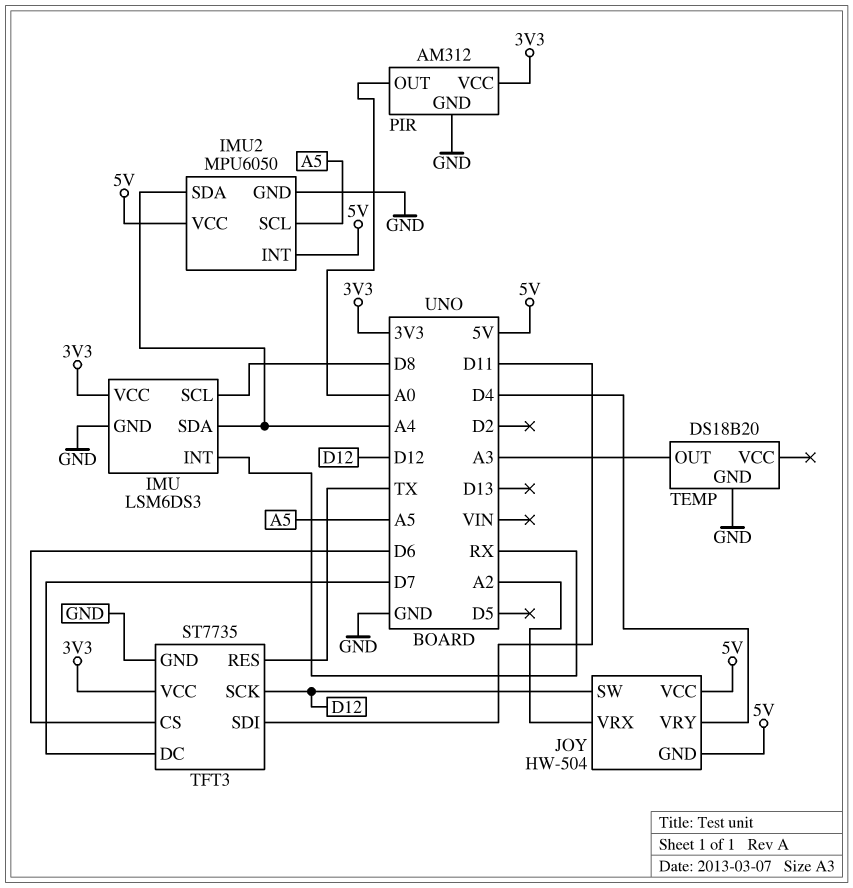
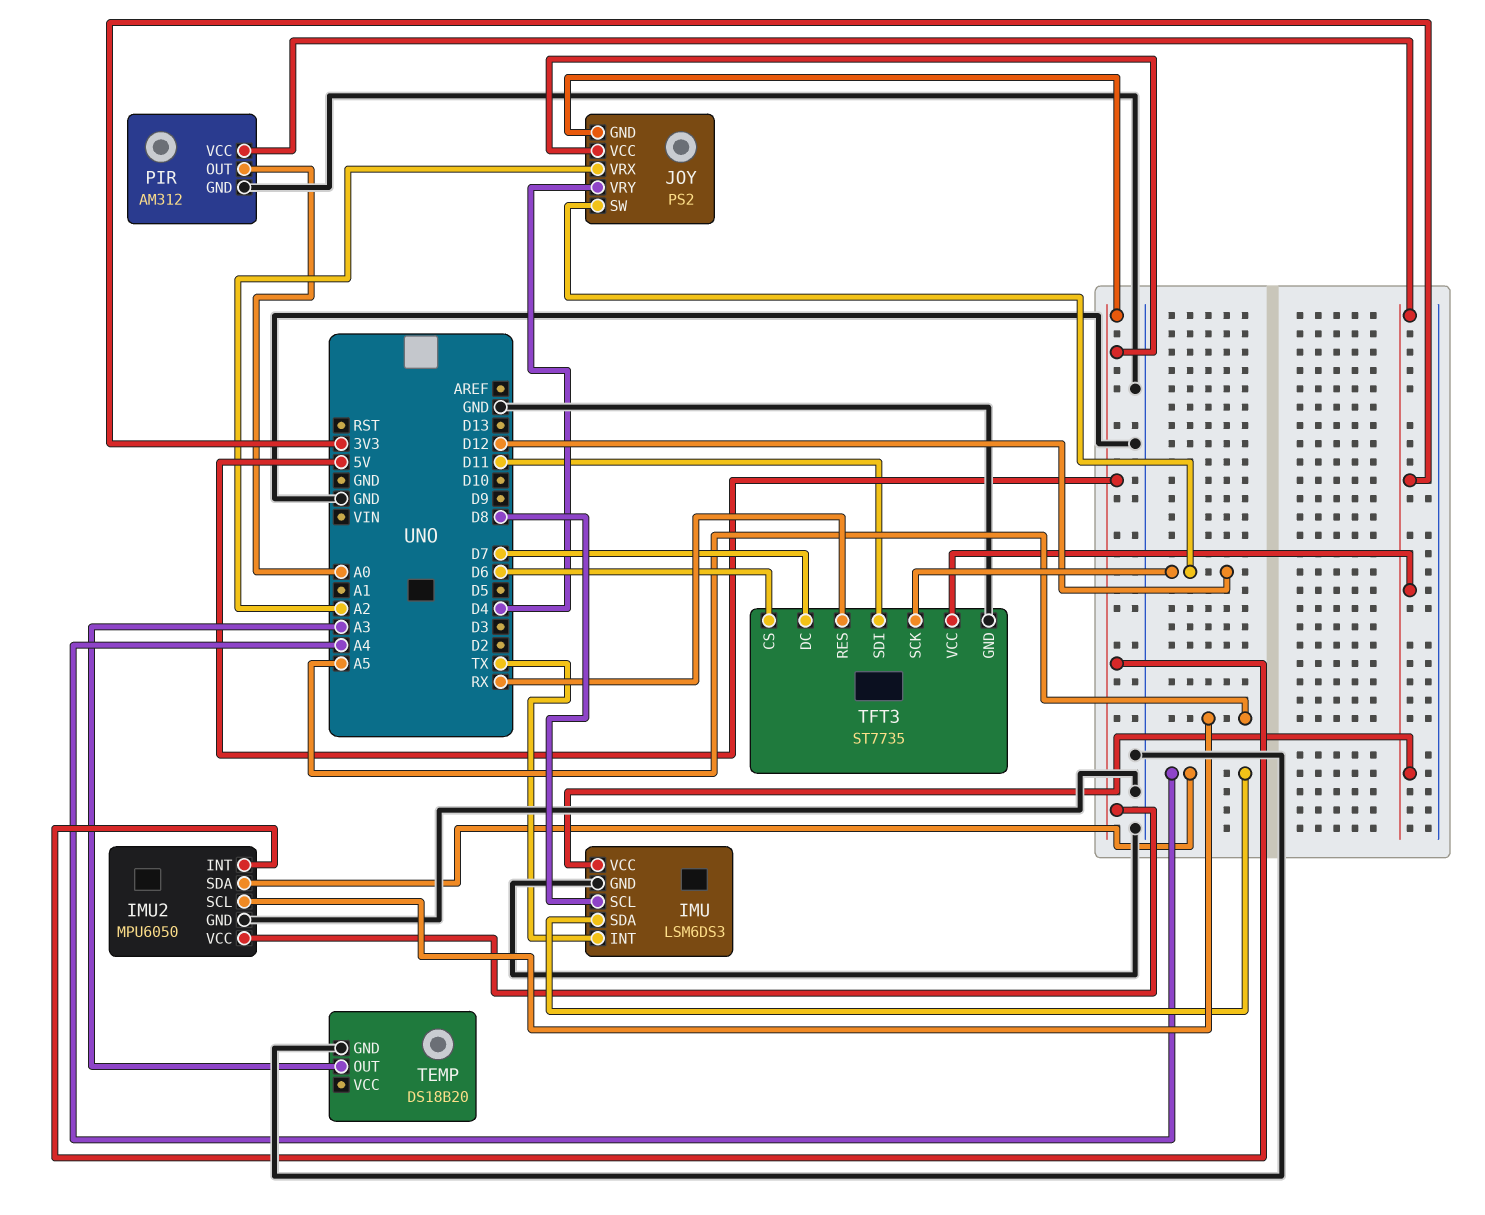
IMU pin INT: RX -> TX
JOY: HW-504 -> PS2
TFT3 pin RES: TX -> RX

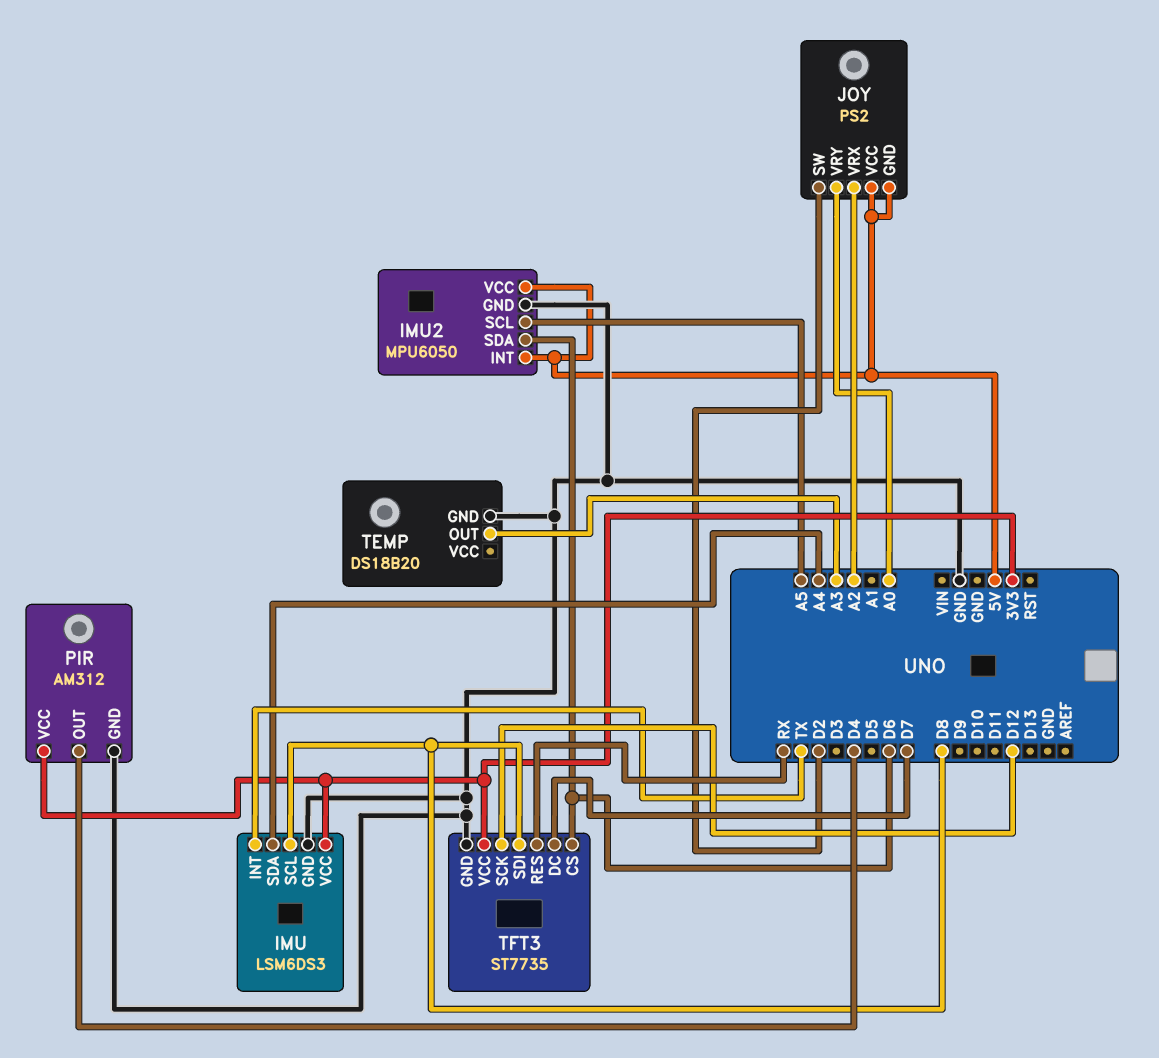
IMU2 pin SDA: A4 -> D6
JOY pin SW: D12 -> D2
JOY pin VRY: D4 -> A0
PIR pin OUT: A0 -> D4
TFT3 pin SDI: D11 -> D8

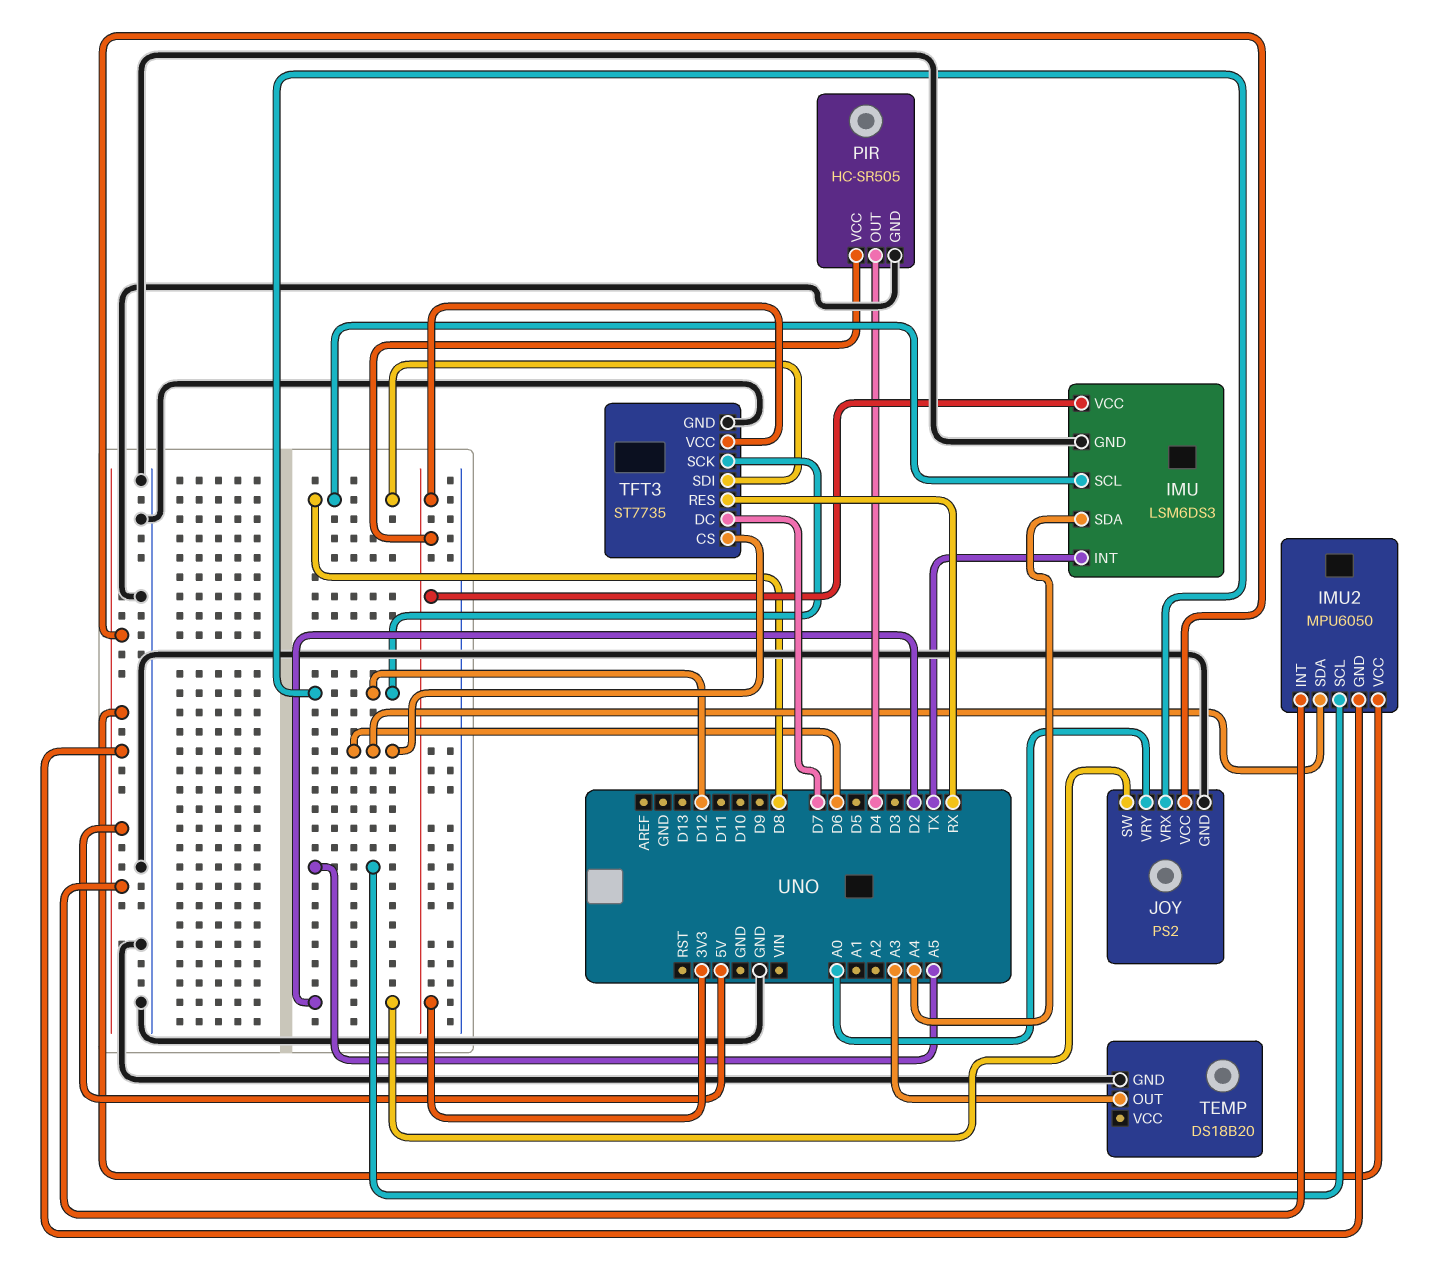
IMU2 pin GND: GND -> 5V
JOY pin GND: 5V -> GND
JOY pin VRX: A2 -> D12
PIR: AM312 -> HC-SR505

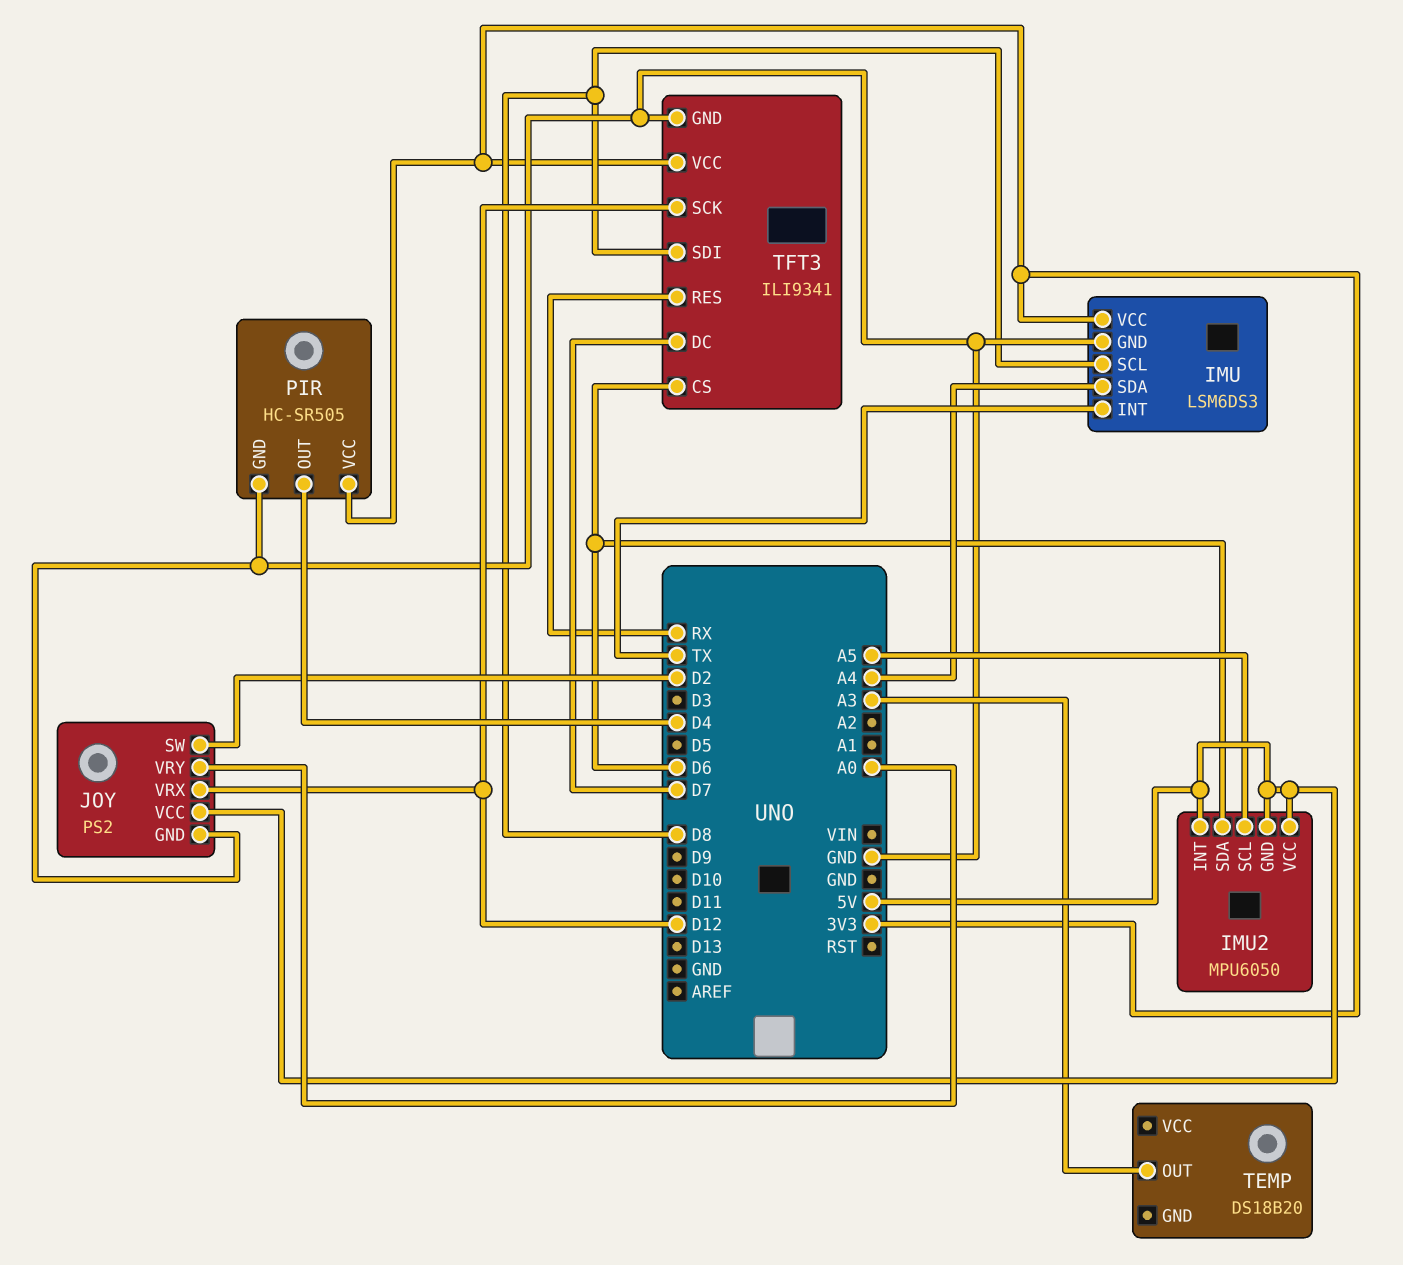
TEMP pin GND: GND -> none
TFT3: ST7735 -> ILI9341

